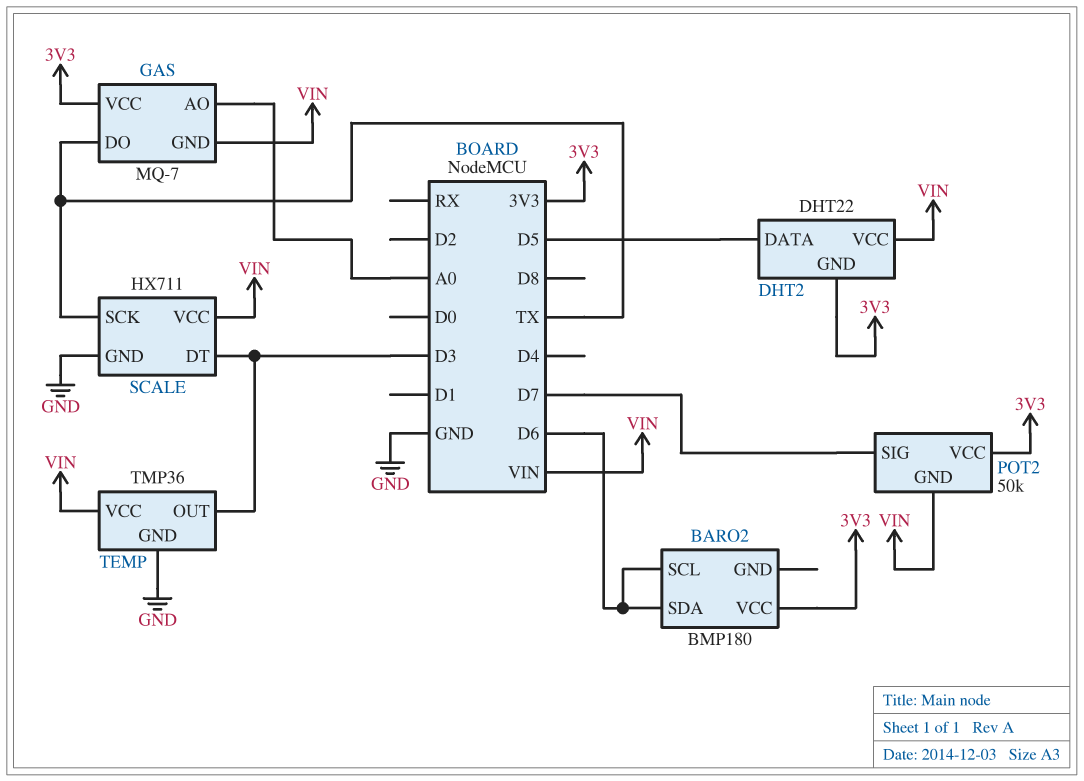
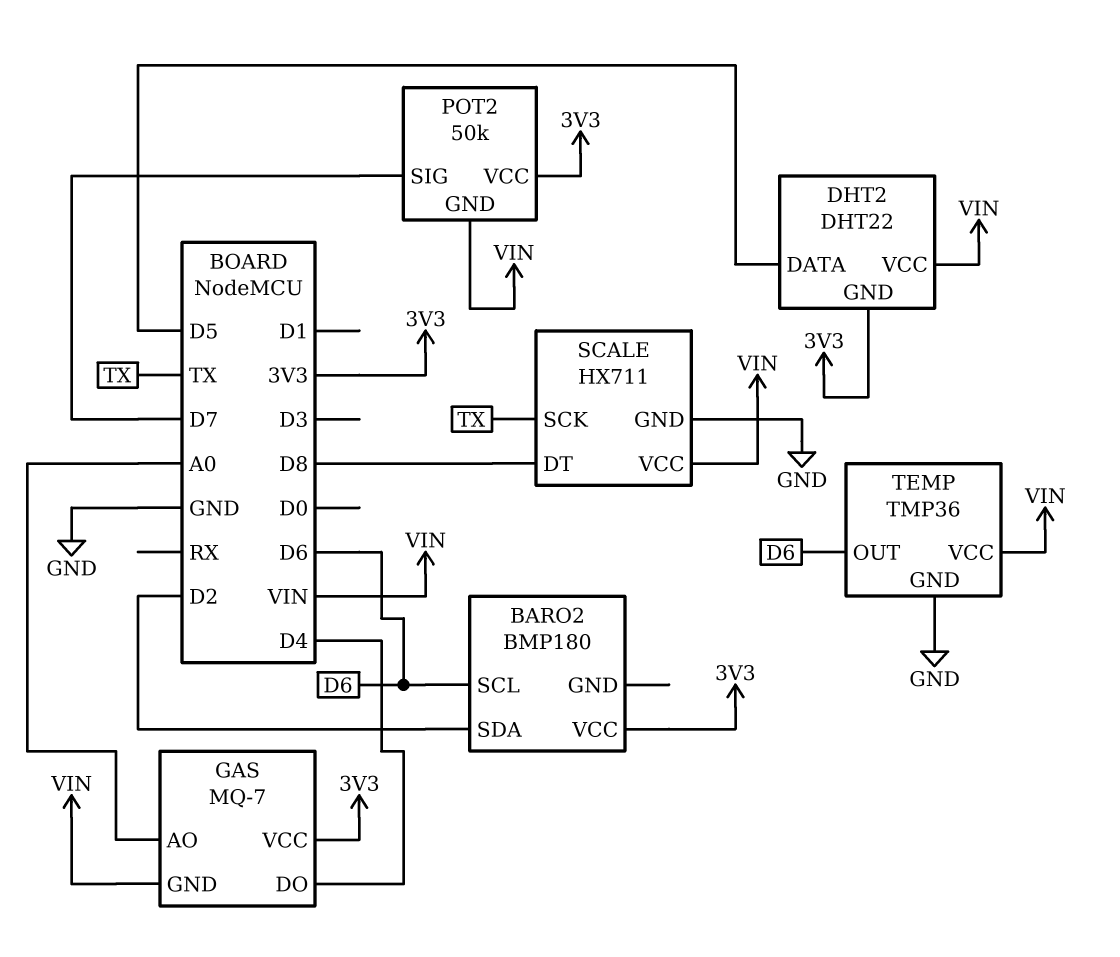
BARO2 pin SDA: D6 -> D2
GAS pin DO: TX -> D4
SCALE pin DT: D3 -> D8
TEMP pin OUT: D3 -> D6

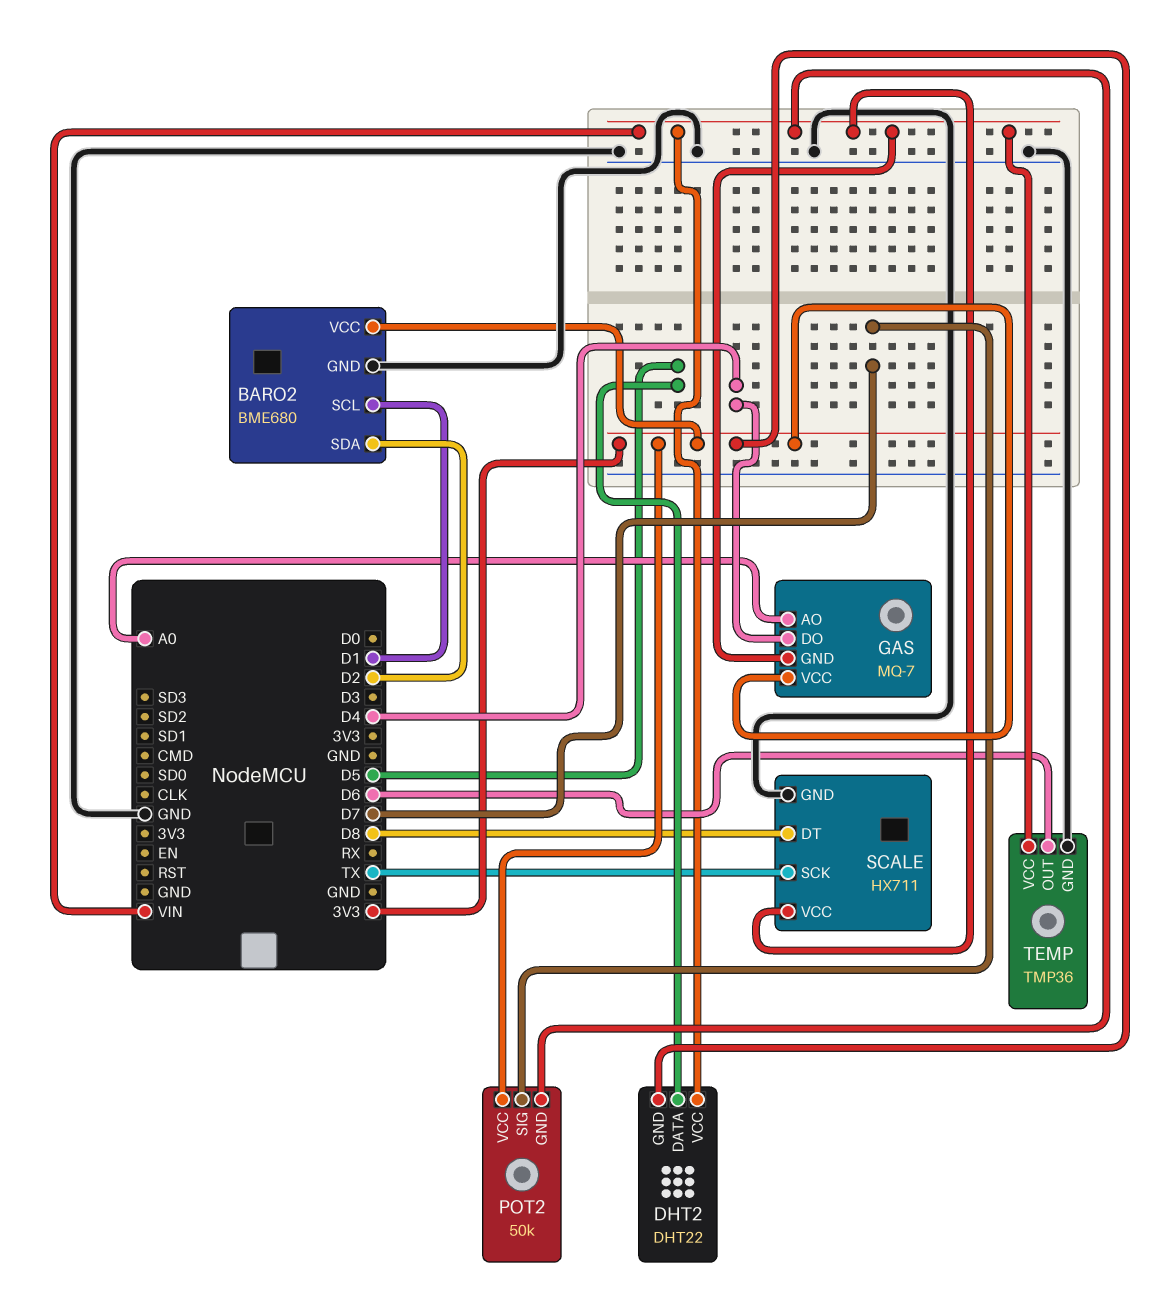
BARO2: BMP180 -> BME680
BARO2 pin GND: none -> GND
BARO2 pin SCL: D6 -> D1

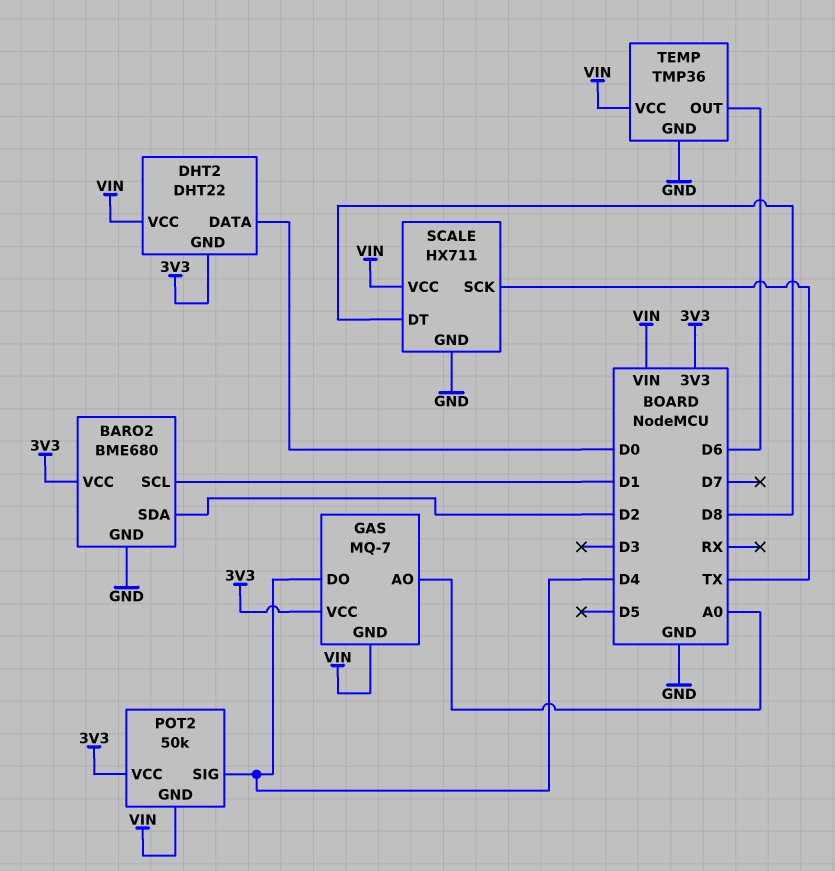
DHT2 pin DATA: D5 -> D0
POT2 pin SIG: D7 -> D4

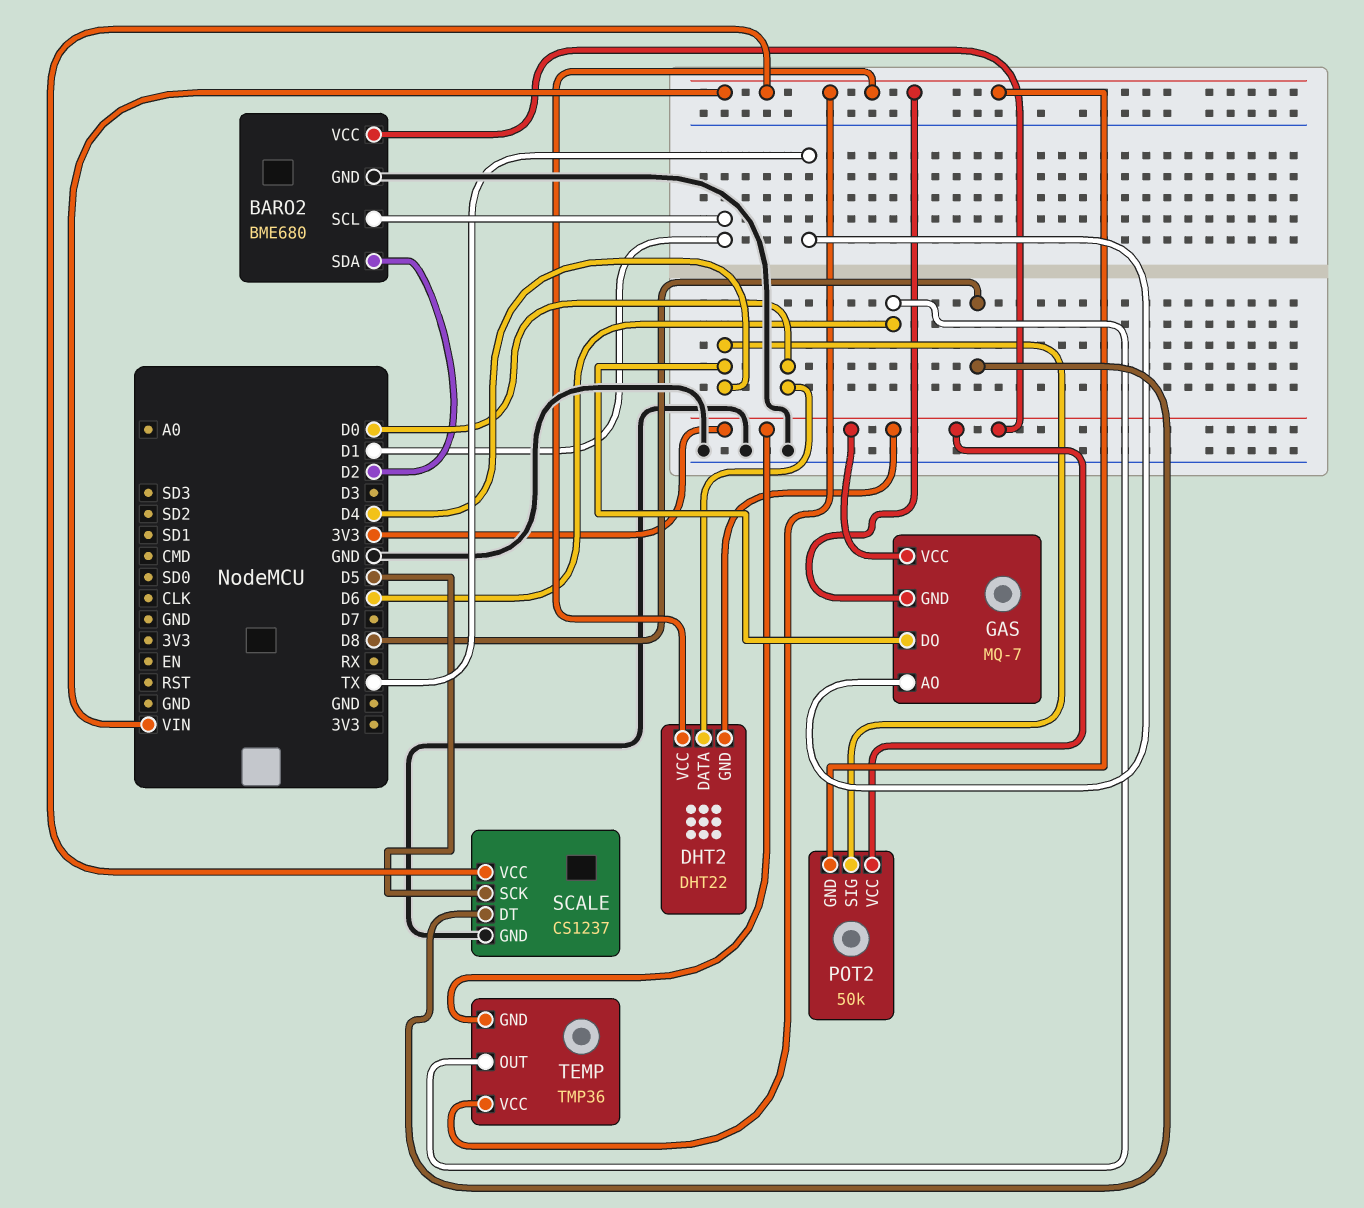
GAS pin AO: A0 -> TX
SCALE: HX711 -> CS1237
SCALE pin SCK: TX -> D5
TEMP pin GND: GND -> 3V3

